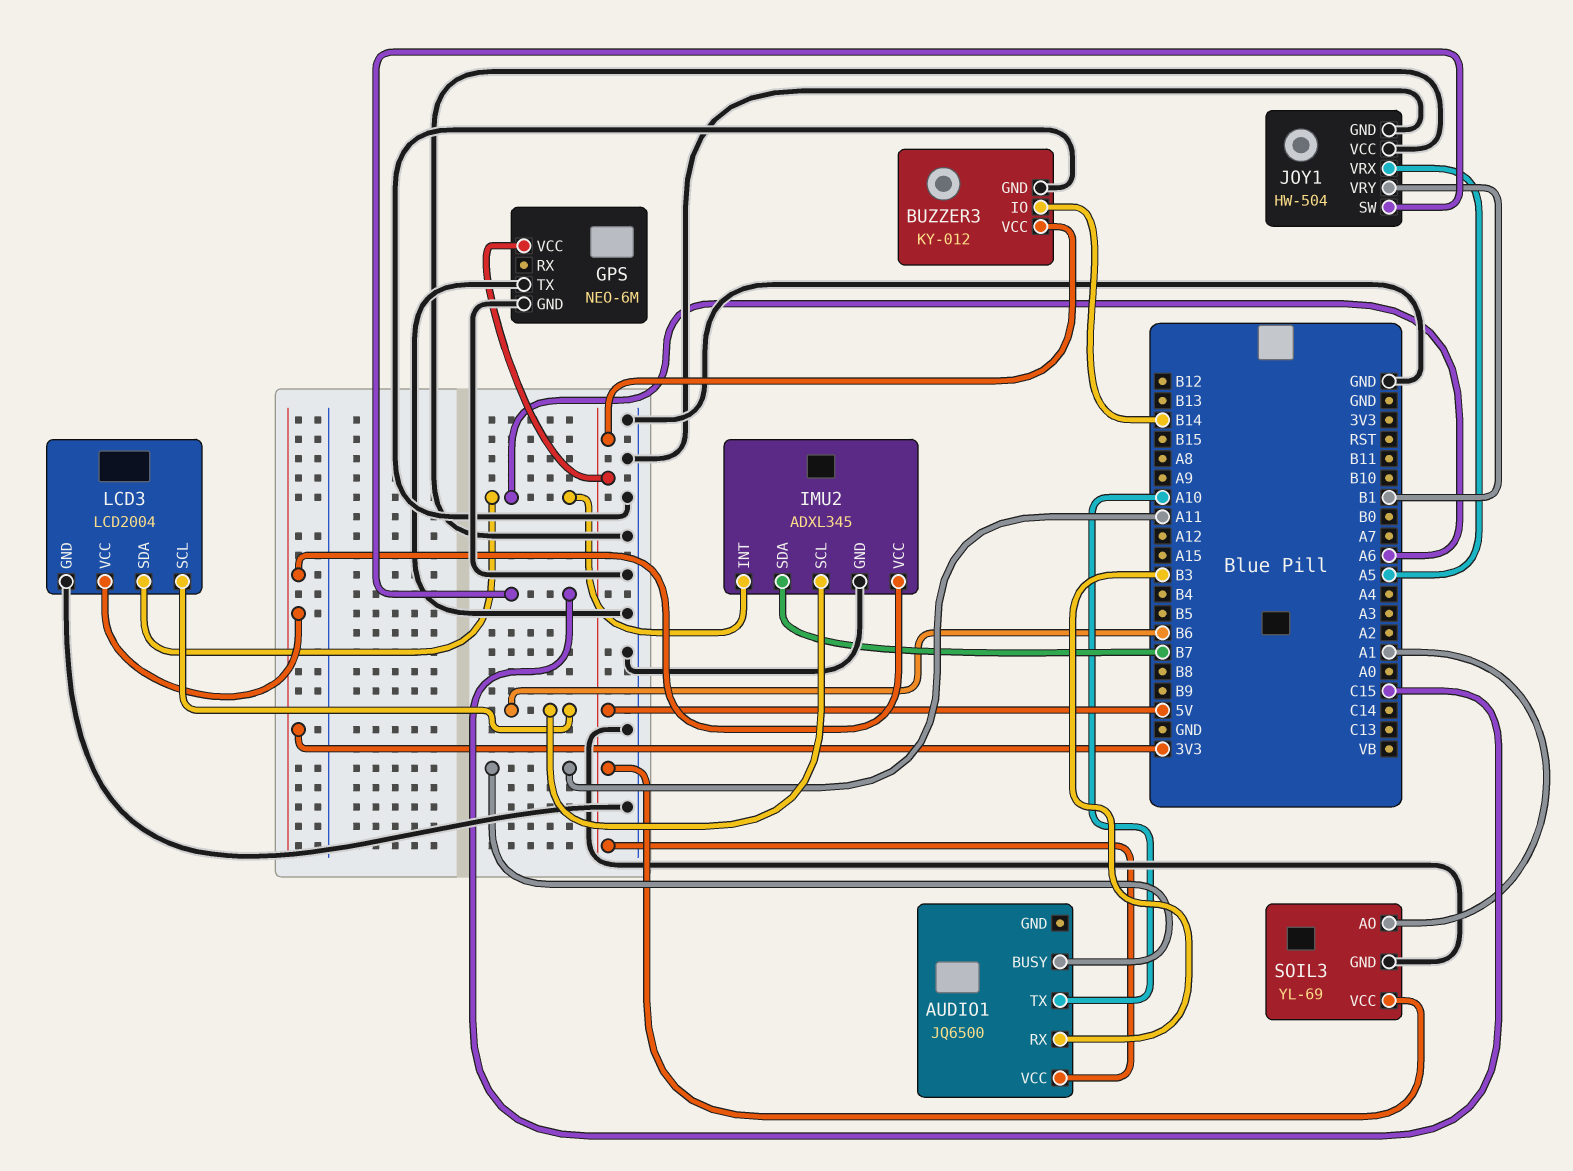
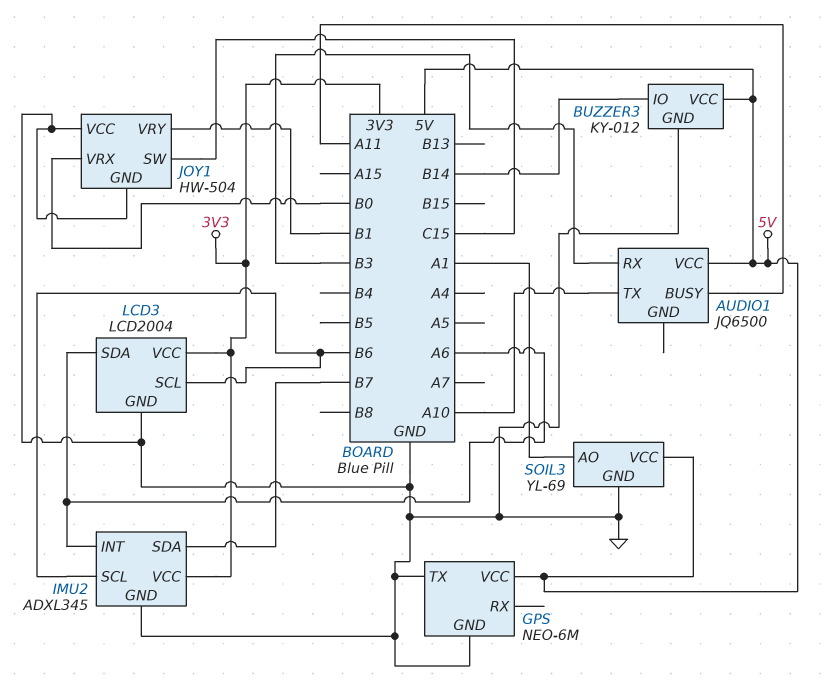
JOY1 pin VRX: A5 -> B0

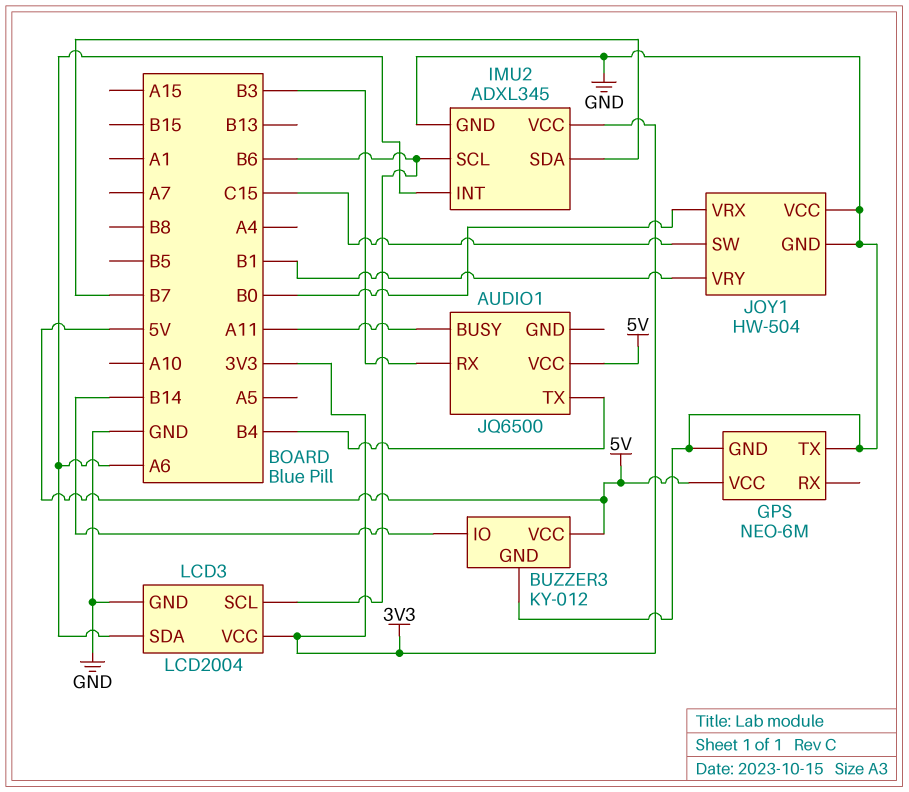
AUDIO1 pin TX: A10 -> B4
SOIL3: YL-69 -> none
SOIL3 pin AO: A1 -> none
SOIL3 pin GND: GND -> none
SOIL3 pin VCC: 5V -> none

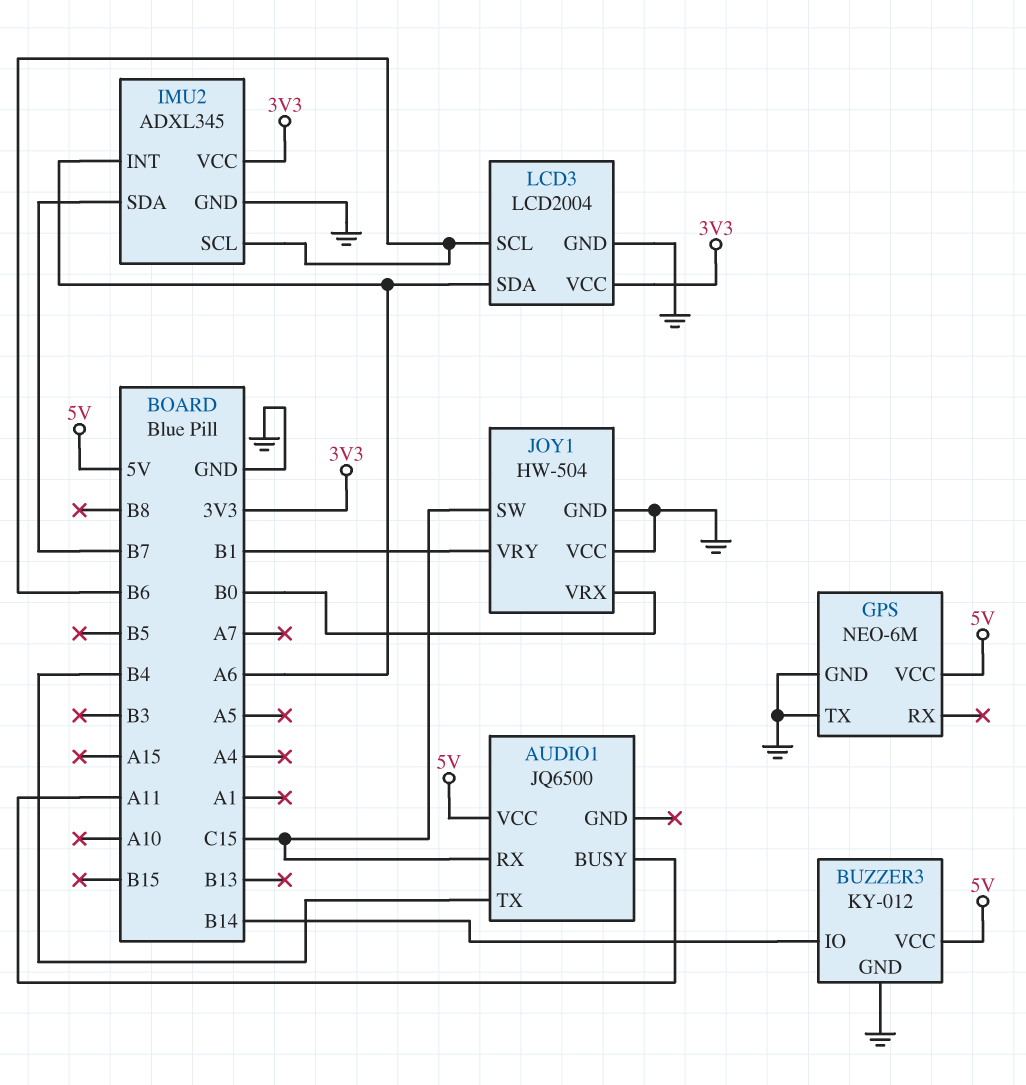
AUDIO1 pin RX: B3 -> C15

